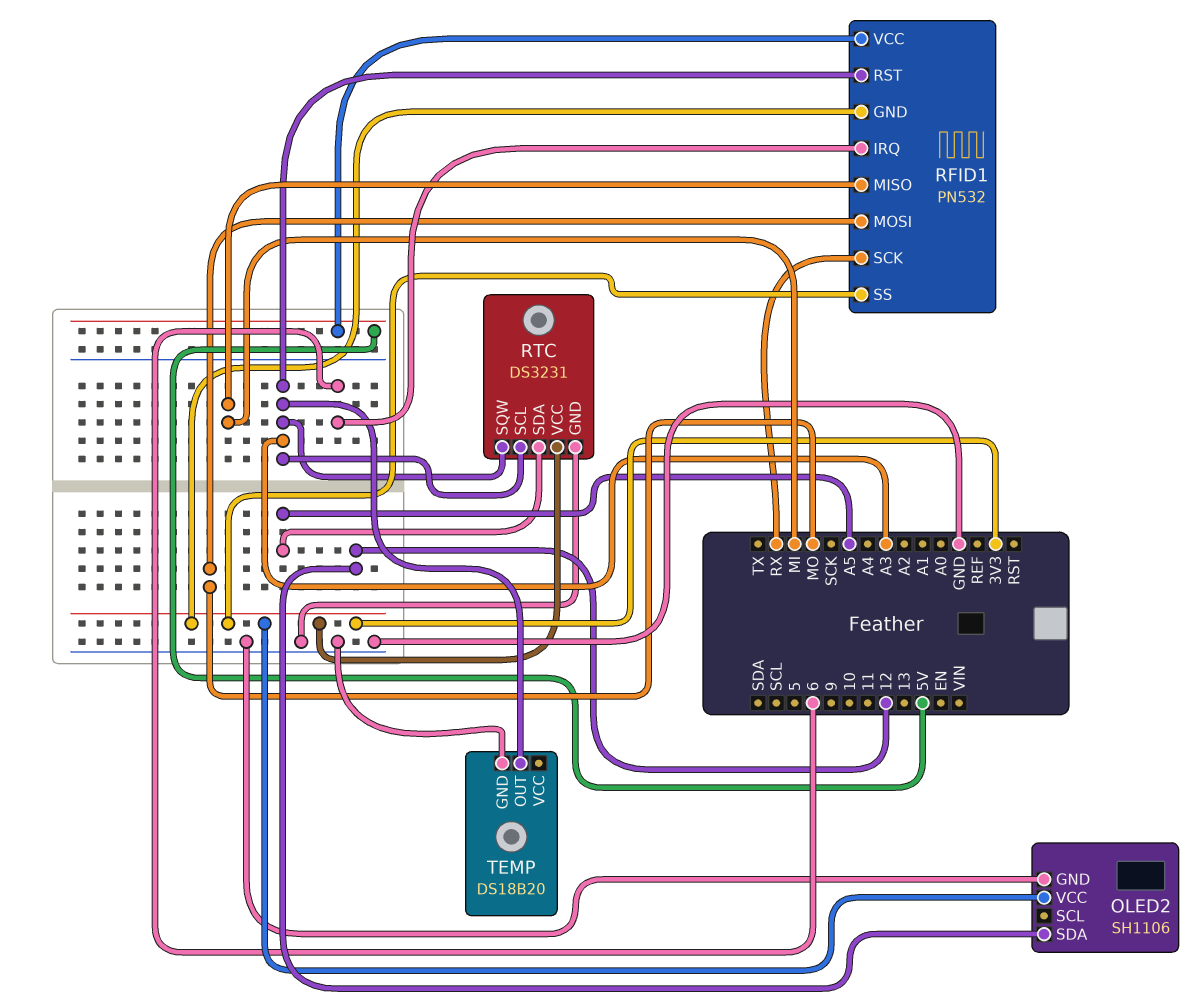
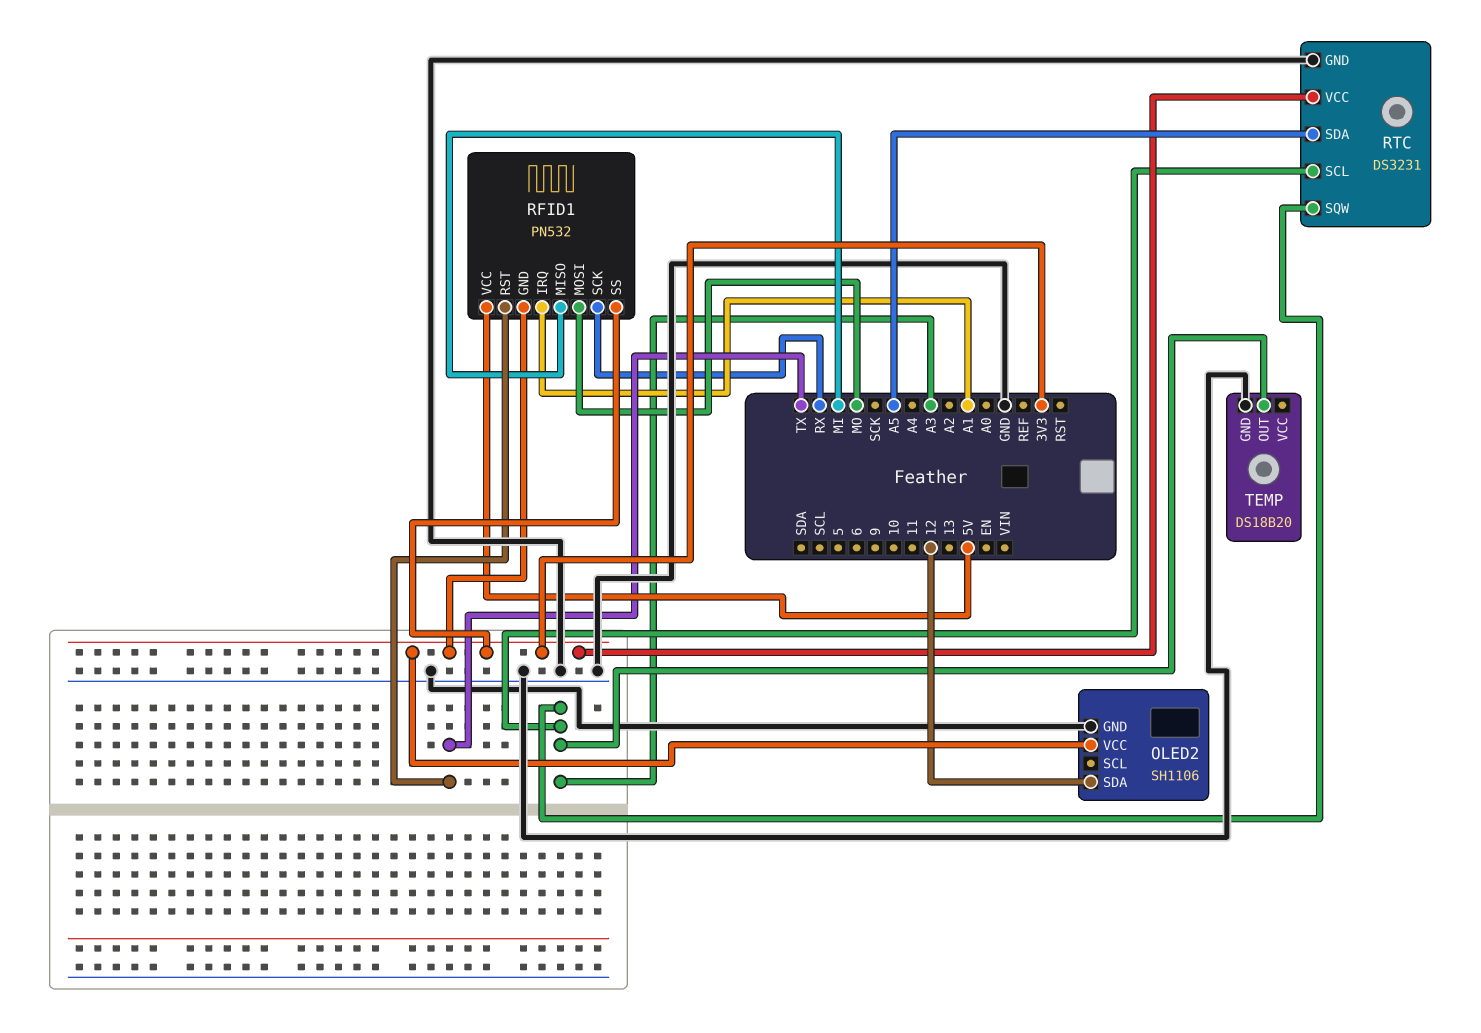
RFID1 pin IRQ: 6 -> A1
RFID1 pin RST: A3 -> TX

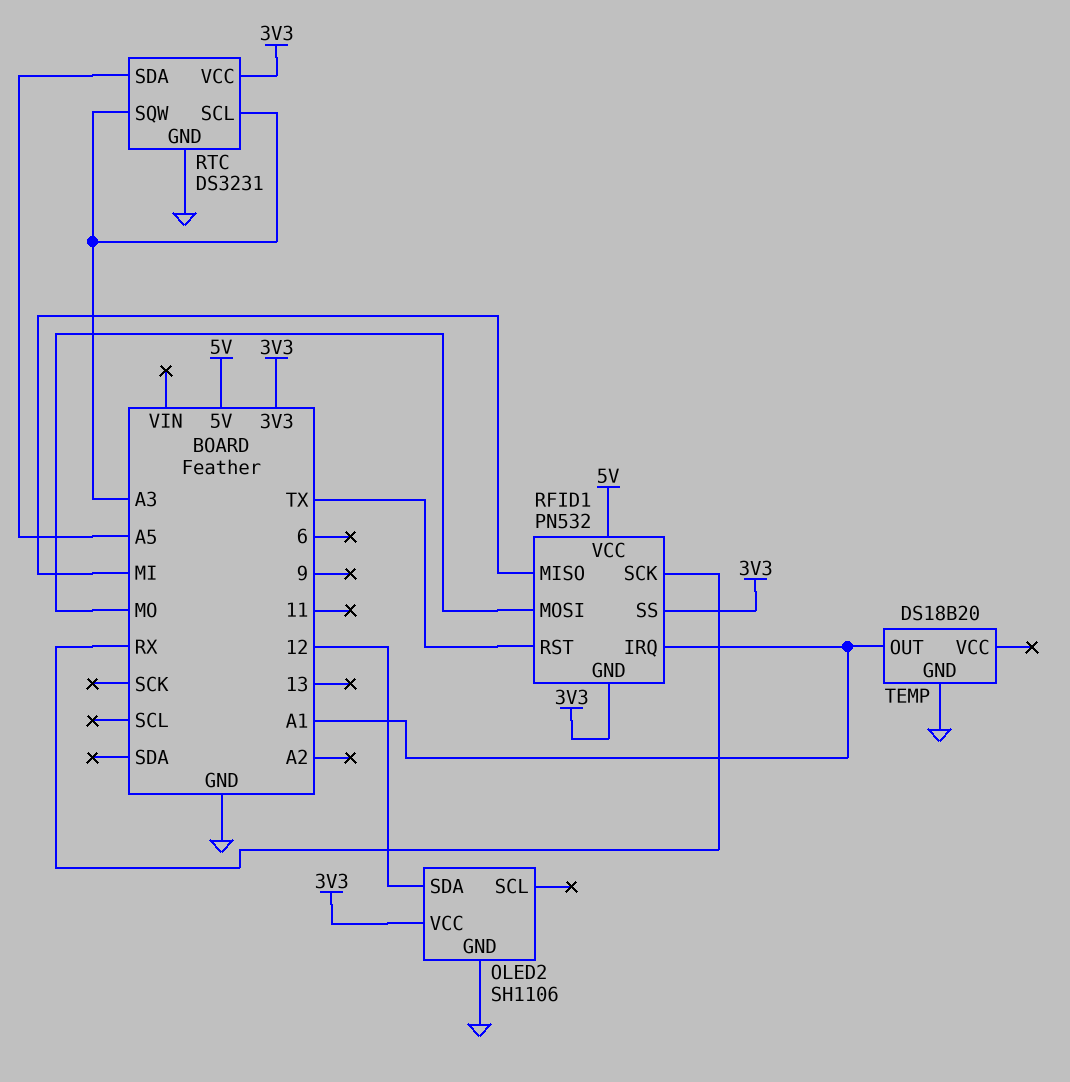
TEMP pin OUT: A3 -> A1

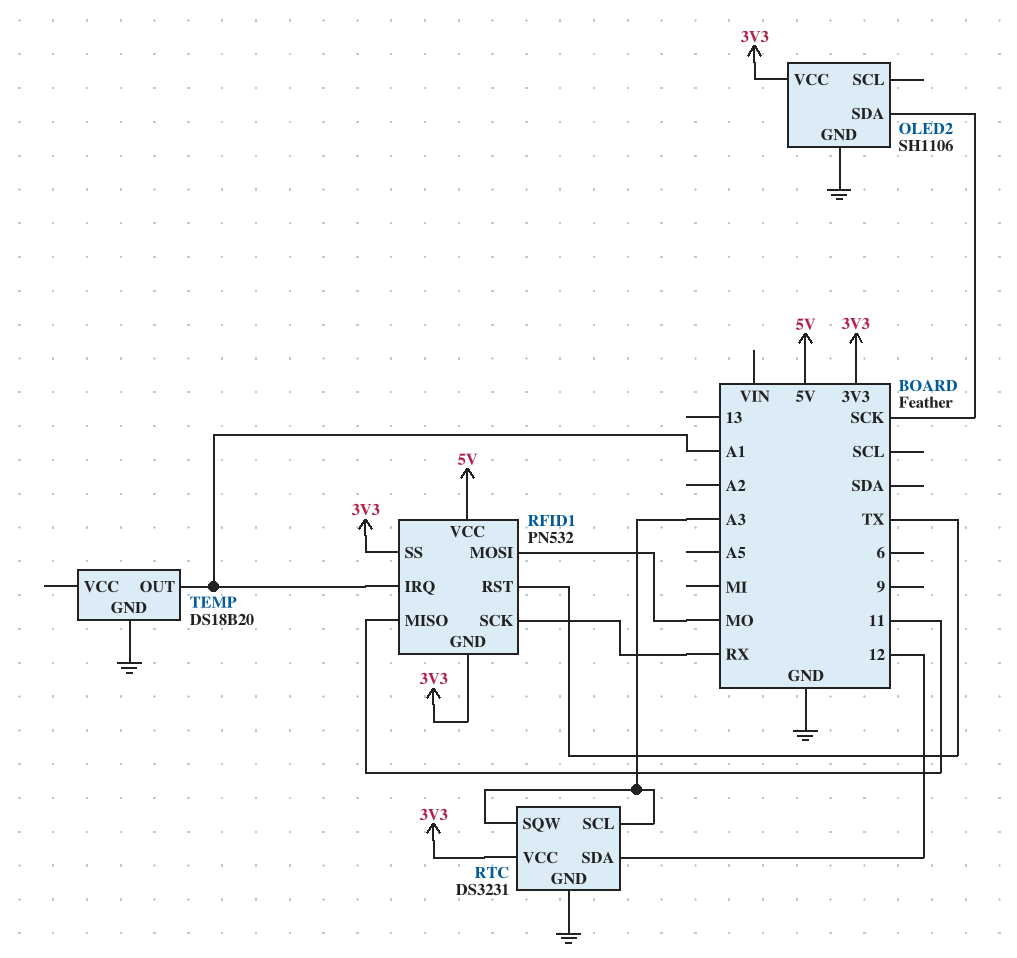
OLED2 pin SDA: 12 -> SCK
RFID1 pin MISO: MI -> 11
RTC pin SDA: A5 -> 12

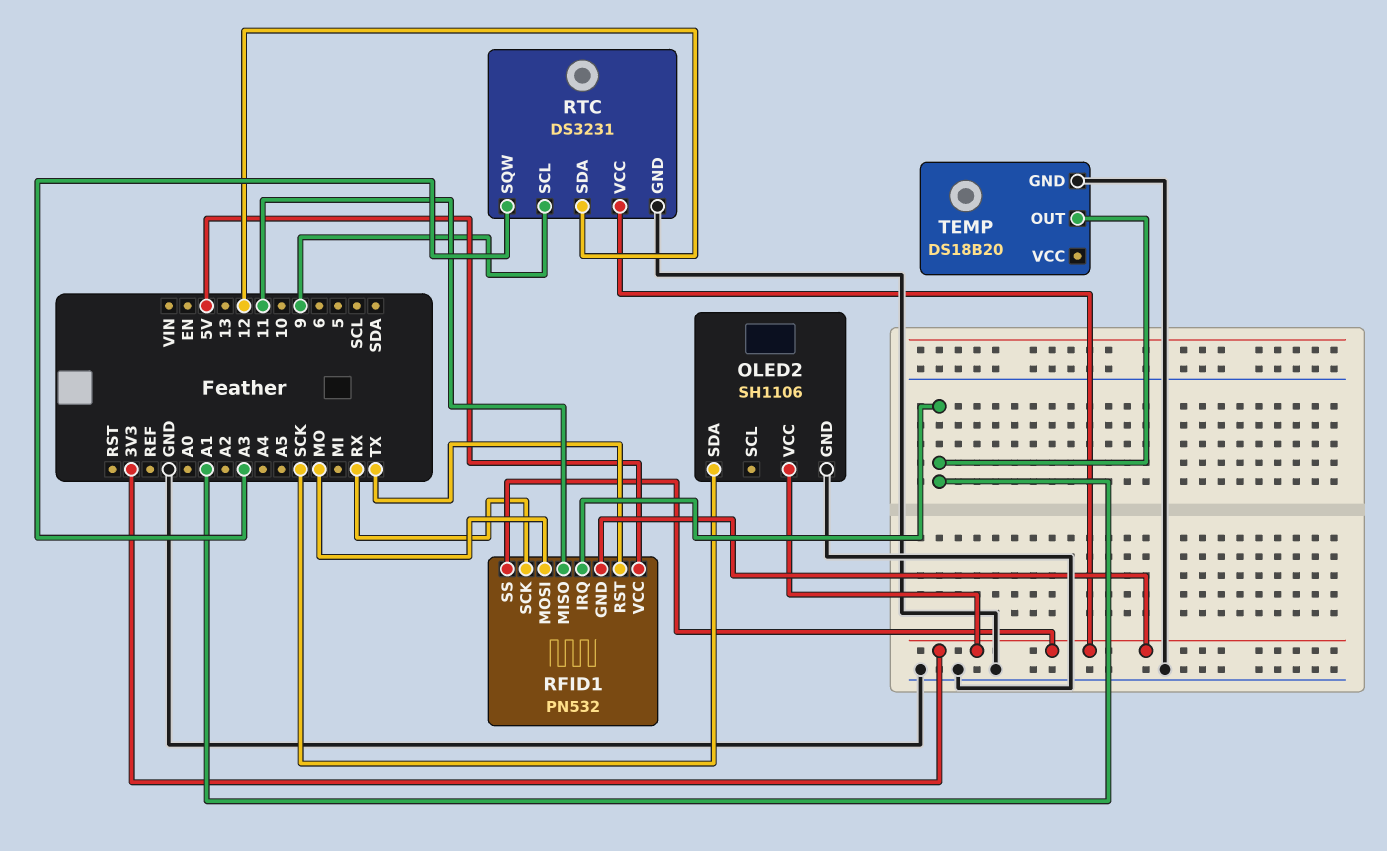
RTC pin SCL: A3 -> 9

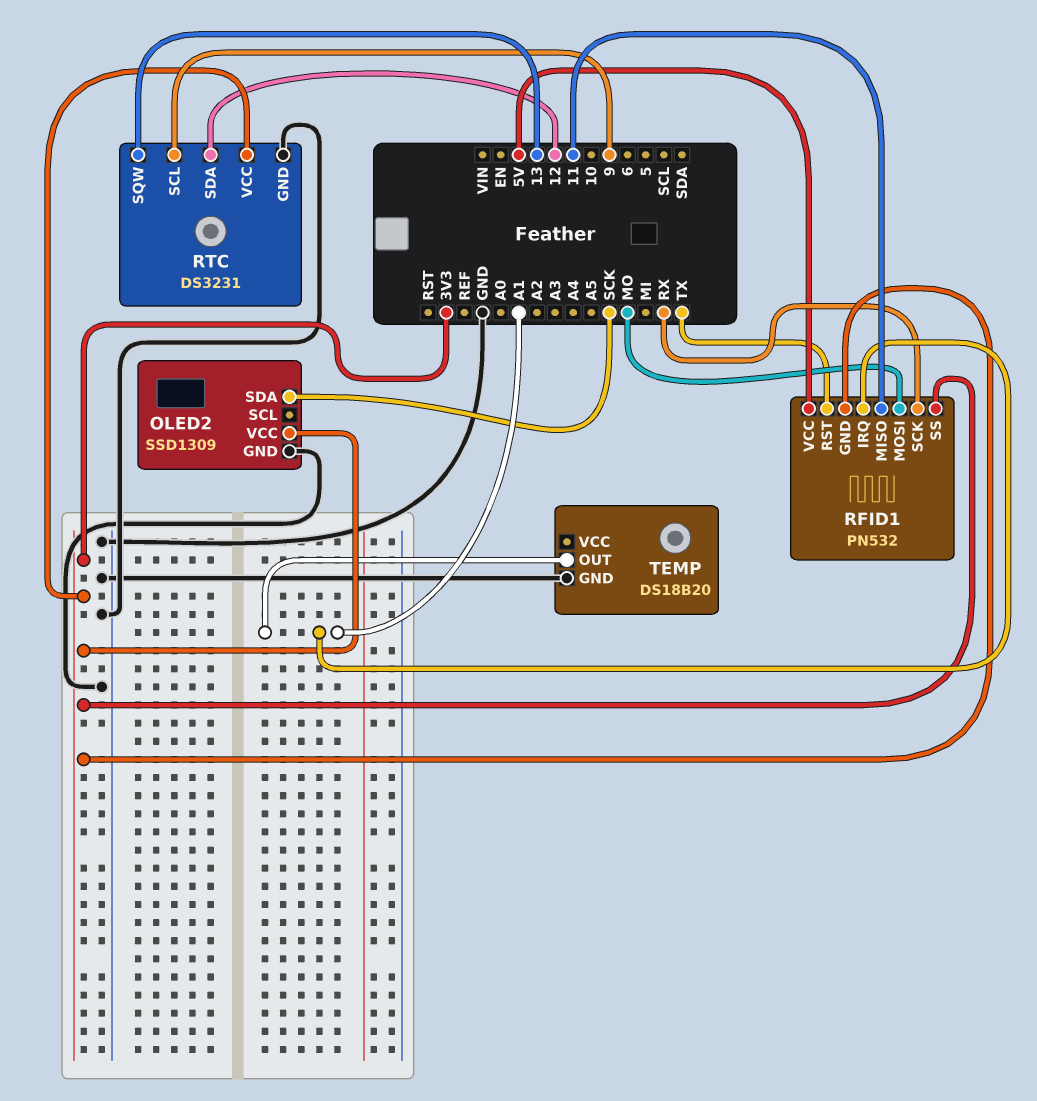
OLED2: SH1106 -> SSD1309
RTC pin SQW: A3 -> 13

